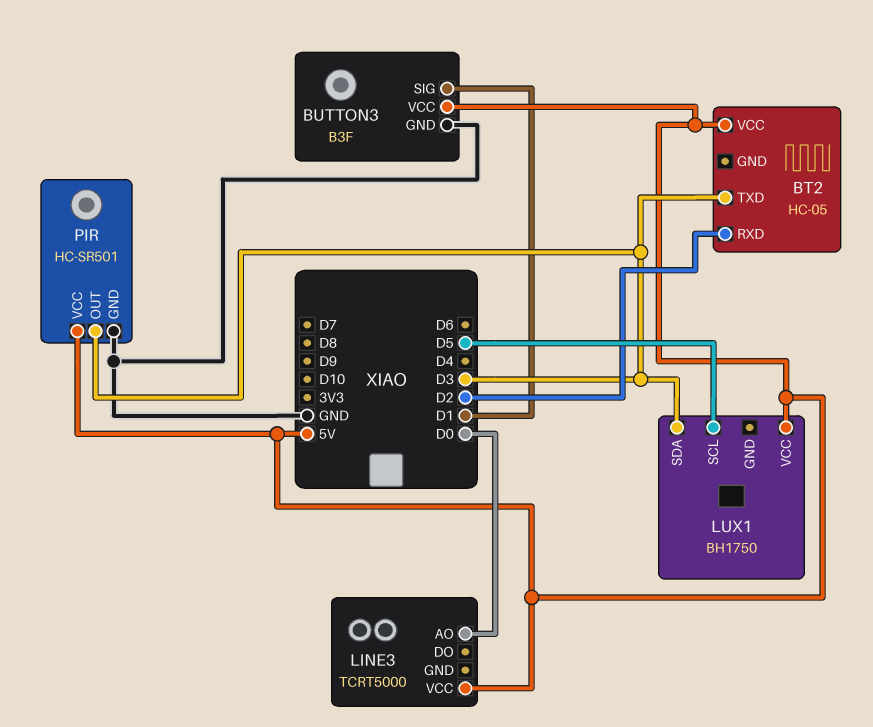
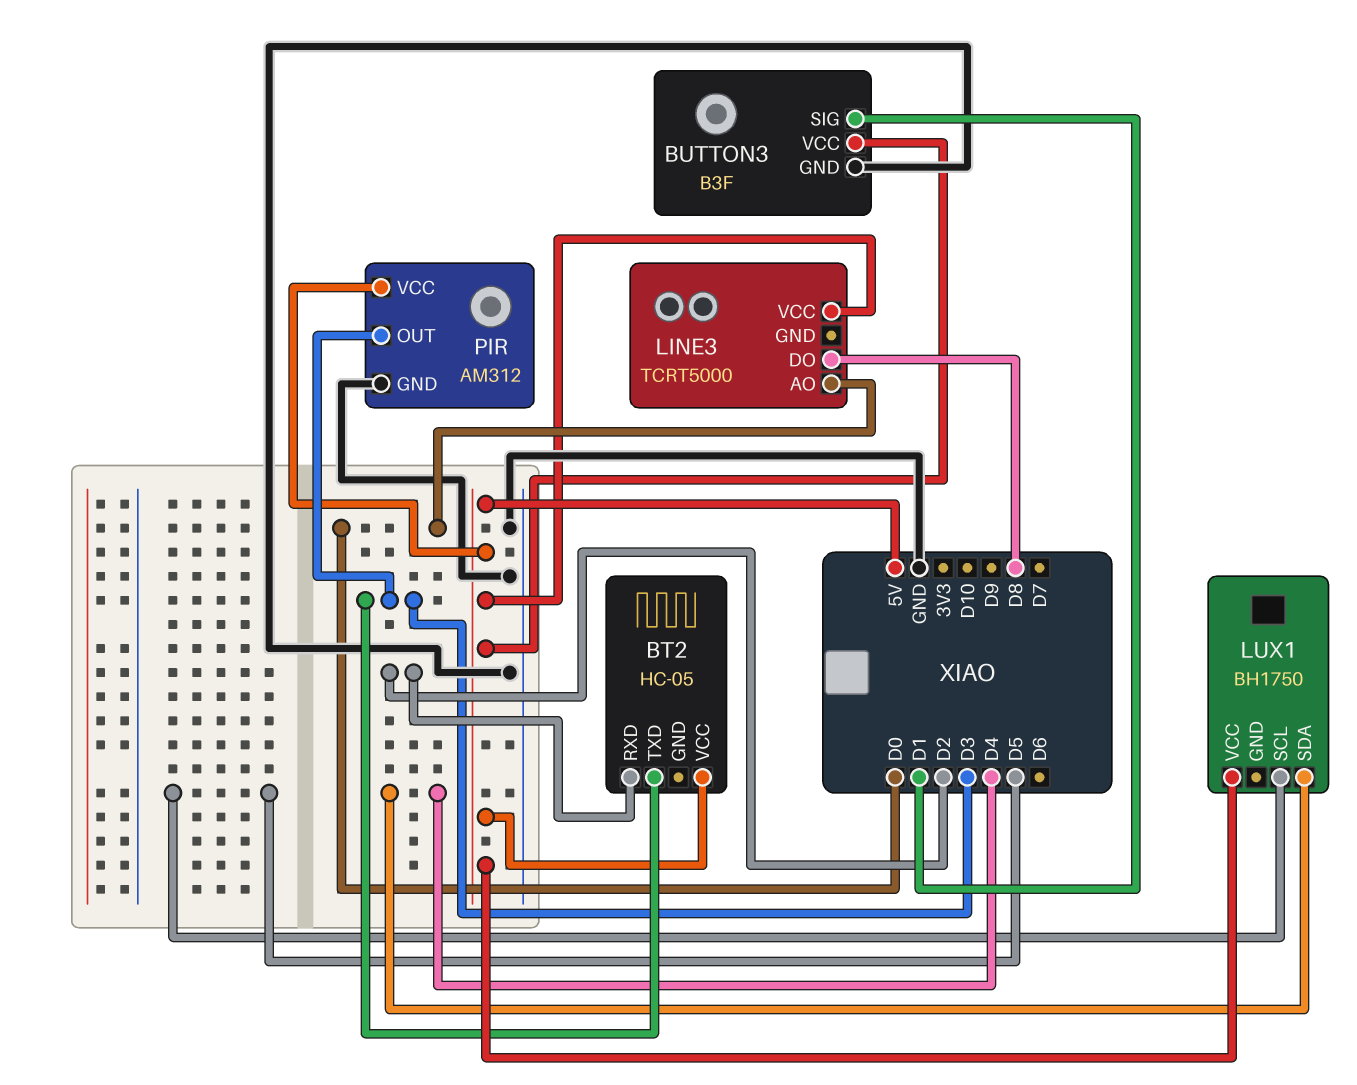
LINE3 pin DO: none -> D8
LUX1 pin SDA: D3 -> D4
PIR: HC-SR501 -> AM312

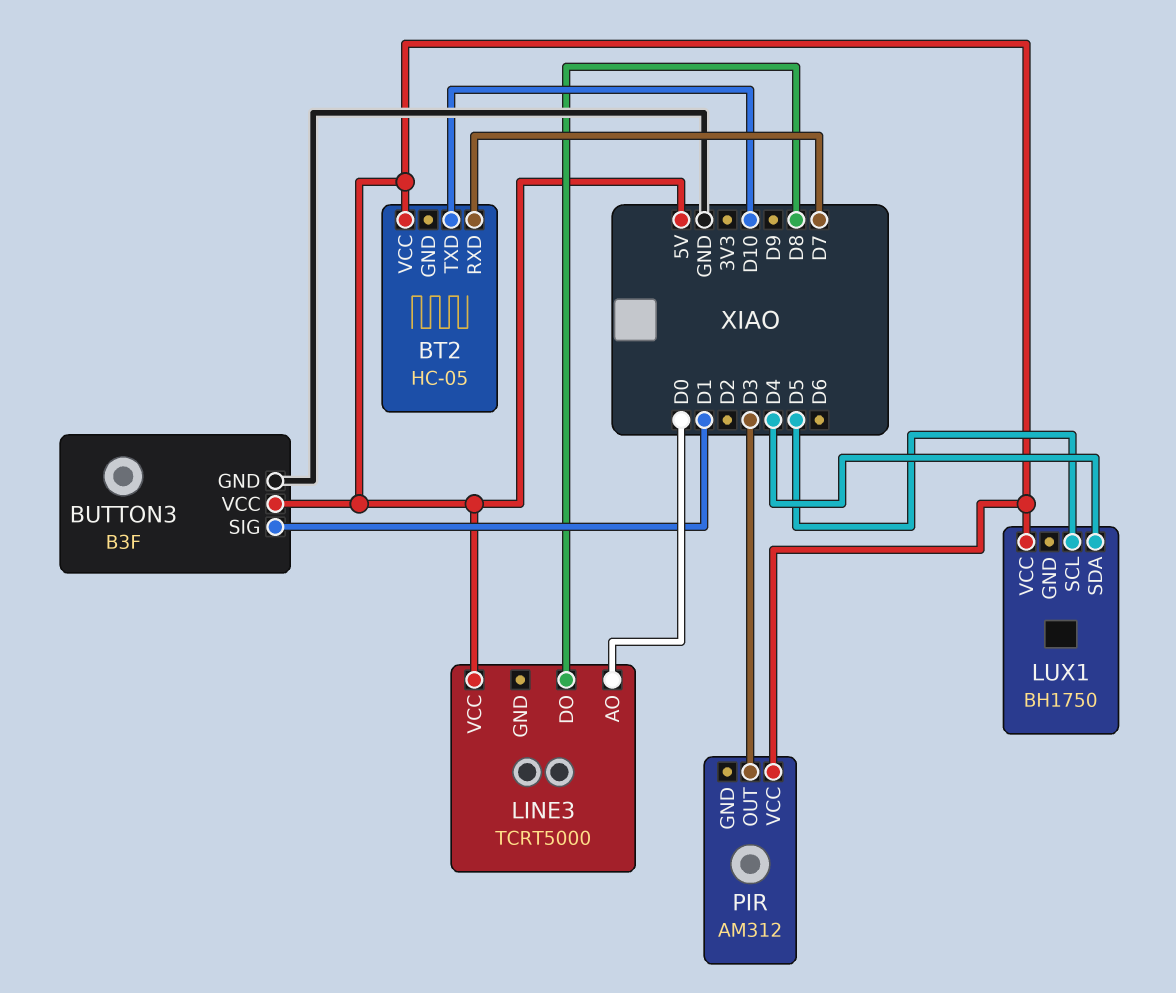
BT2 pin RXD: D2 -> D7
BT2 pin TXD: D3 -> D10
PIR pin GND: GND -> none

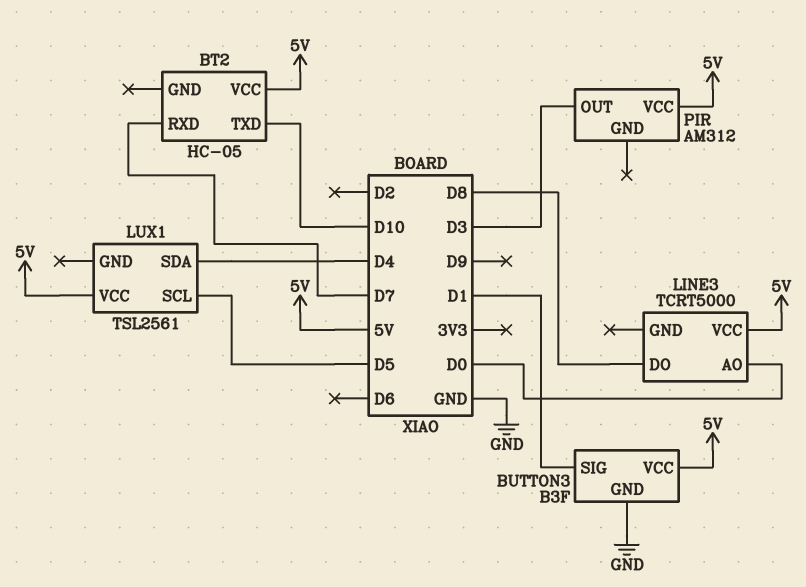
LUX1: BH1750 -> TSL2561

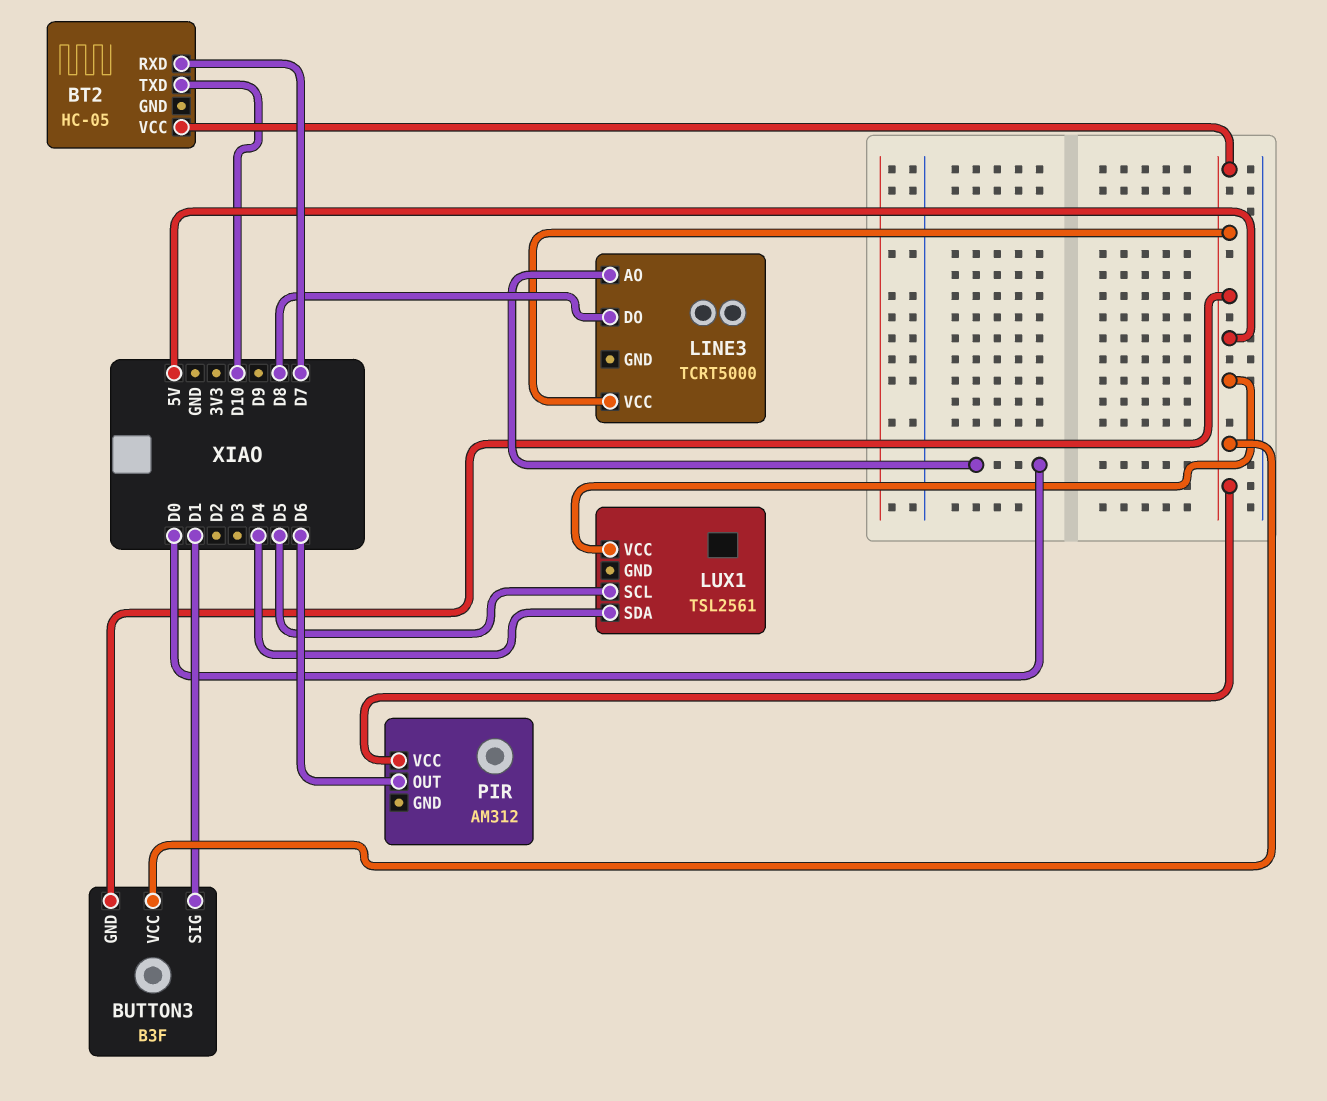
BUTTON3 pin GND: GND -> 5V
PIR pin OUT: D3 -> D6

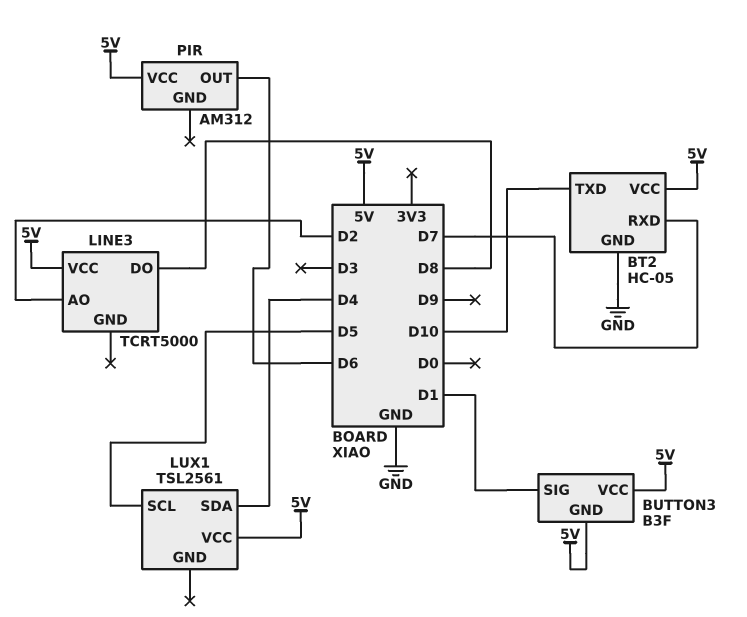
BT2 pin GND: none -> GND
LINE3 pin AO: D0 -> D2

